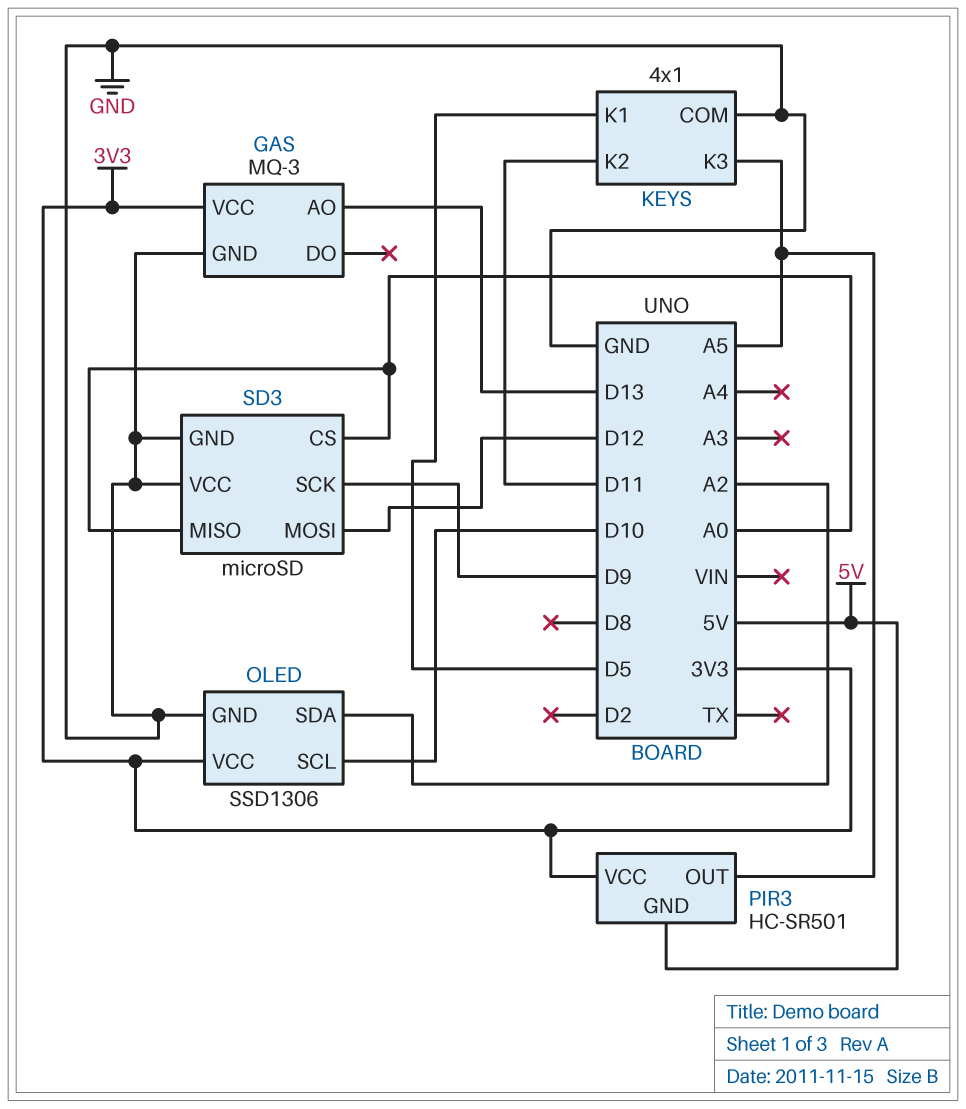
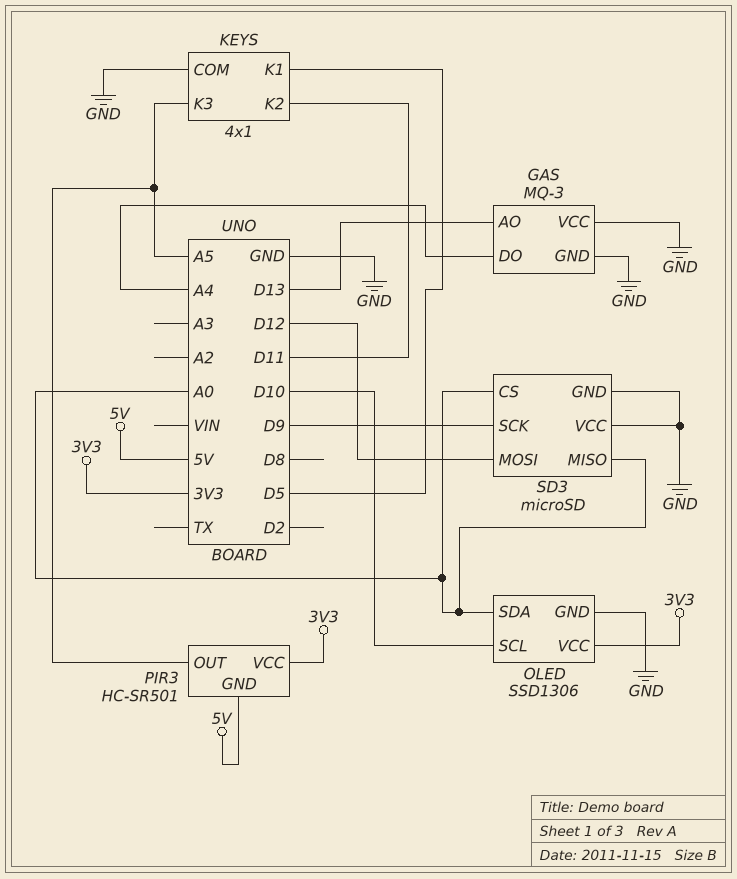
GAS pin DO: none -> A4
GAS pin VCC: 3V3 -> GND
OLED pin SDA: A2 -> A0

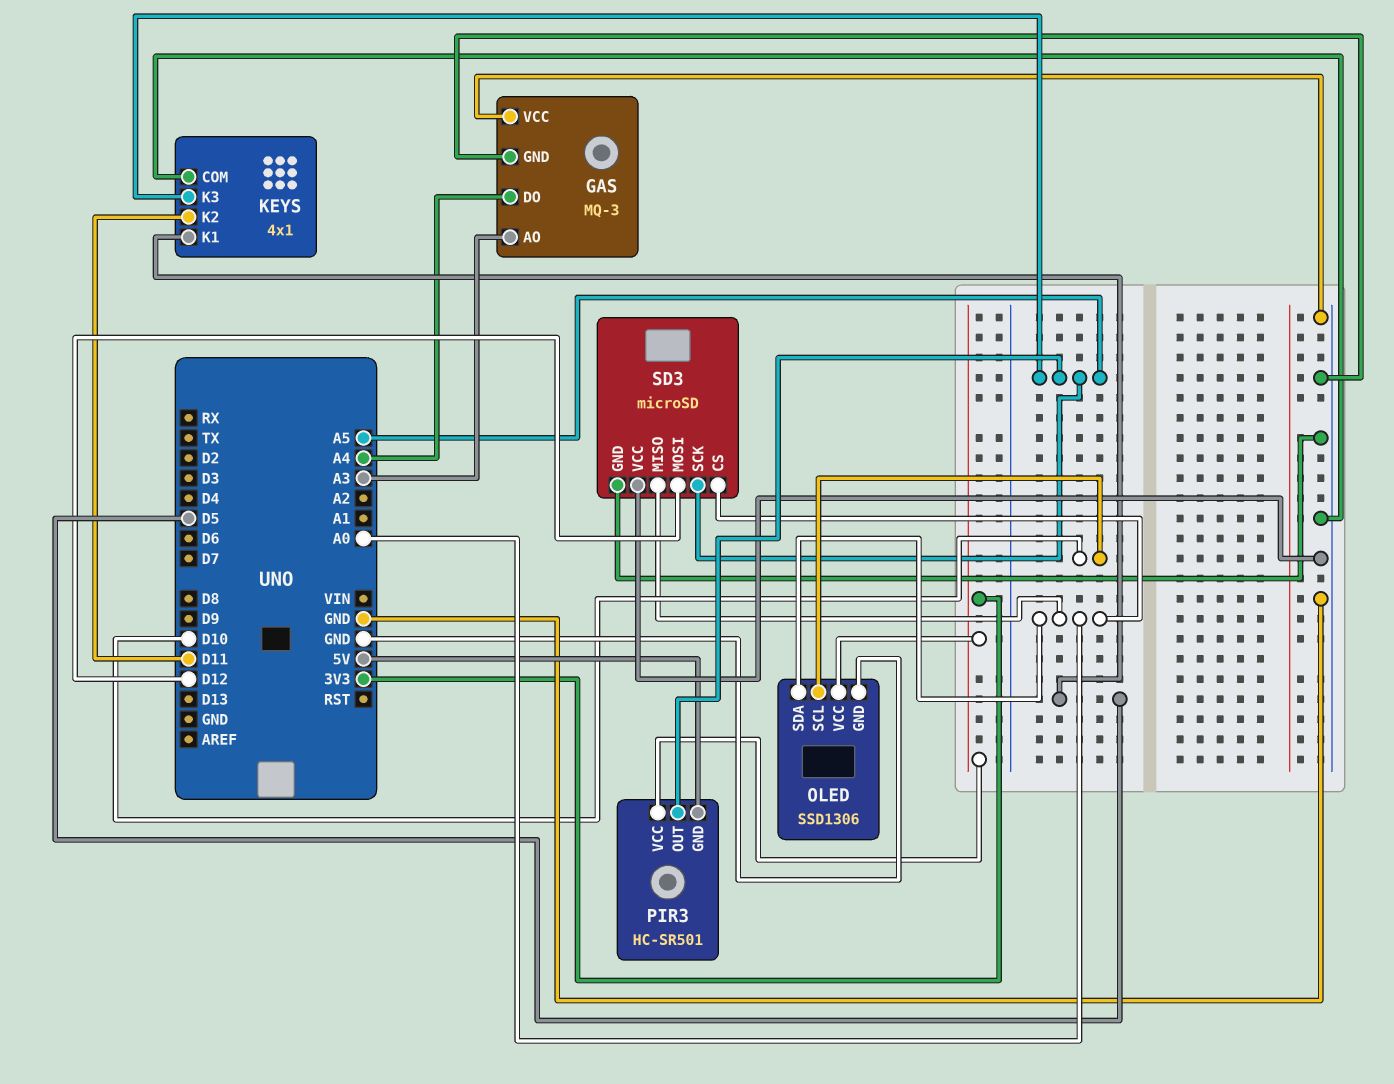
GAS pin AO: D13 -> A3
SD3 pin SCK: D9 -> A5

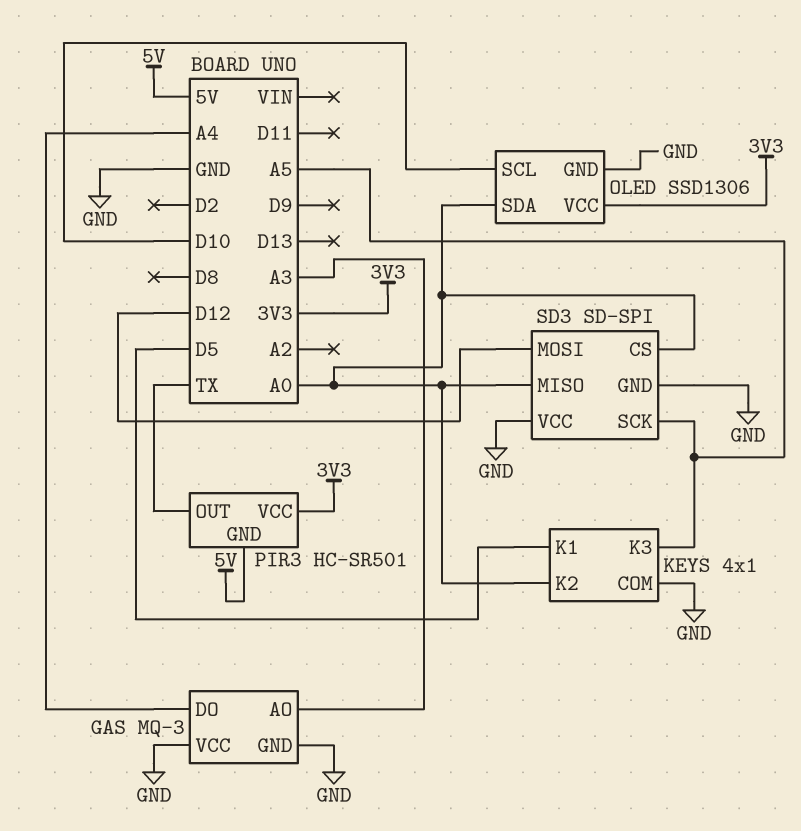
KEYS pin K2: D11 -> A0
PIR3 pin OUT: A5 -> TX
SD3: microSD -> SD-SPI

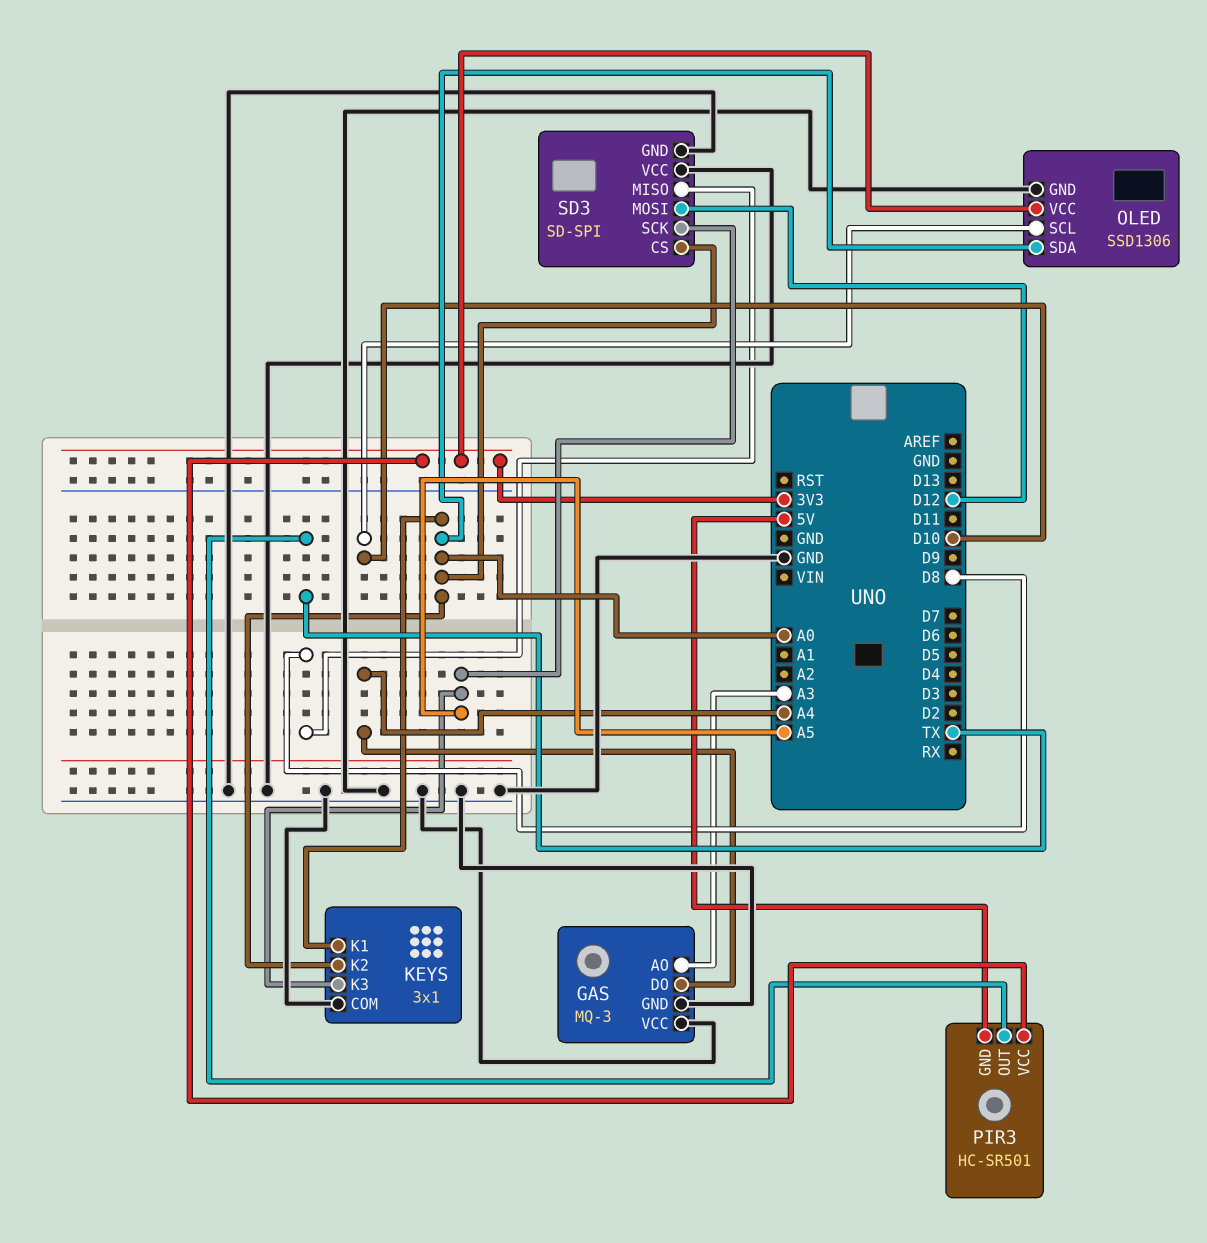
KEYS: 4x1 -> 3x1
KEYS pin K1: D5 -> A0
SD3 pin MISO: A0 -> D8

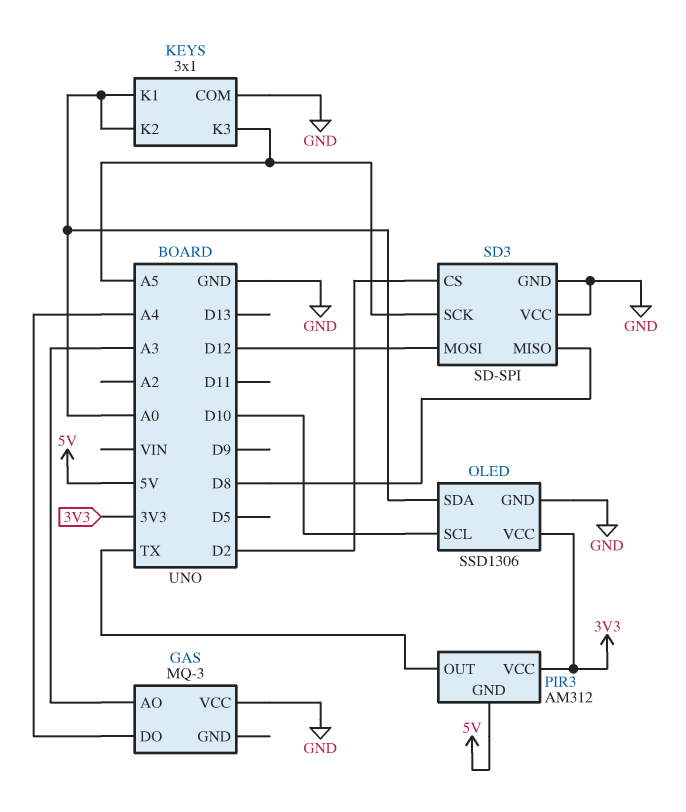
GAS pin GND: GND -> none
PIR3: HC-SR501 -> AM312
SD3 pin CS: A0 -> D2

